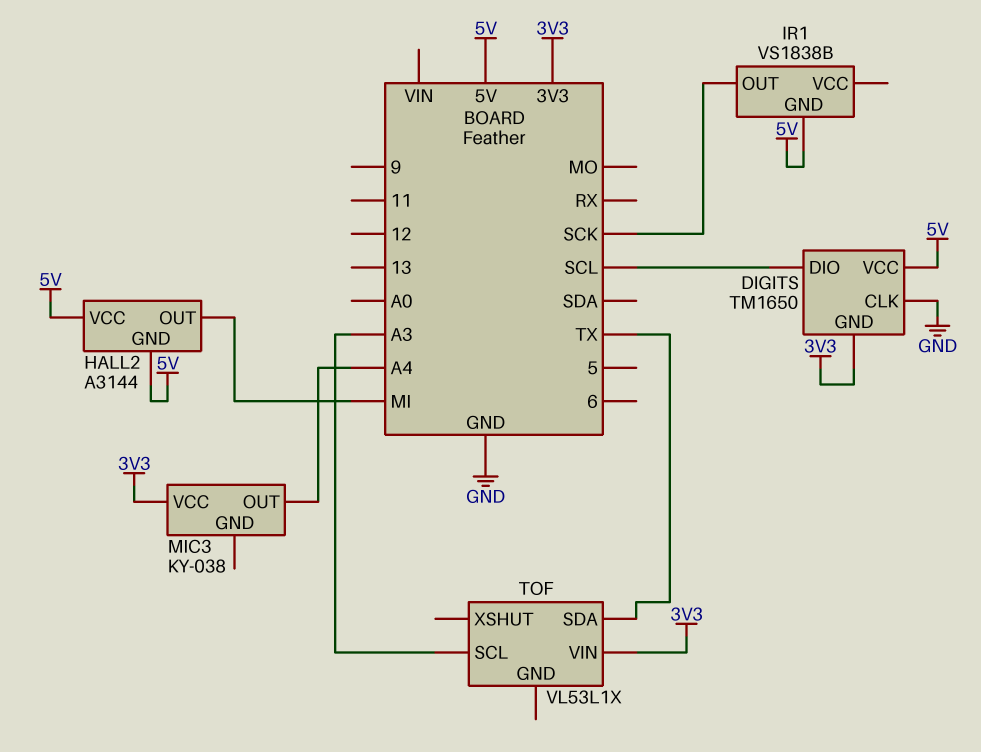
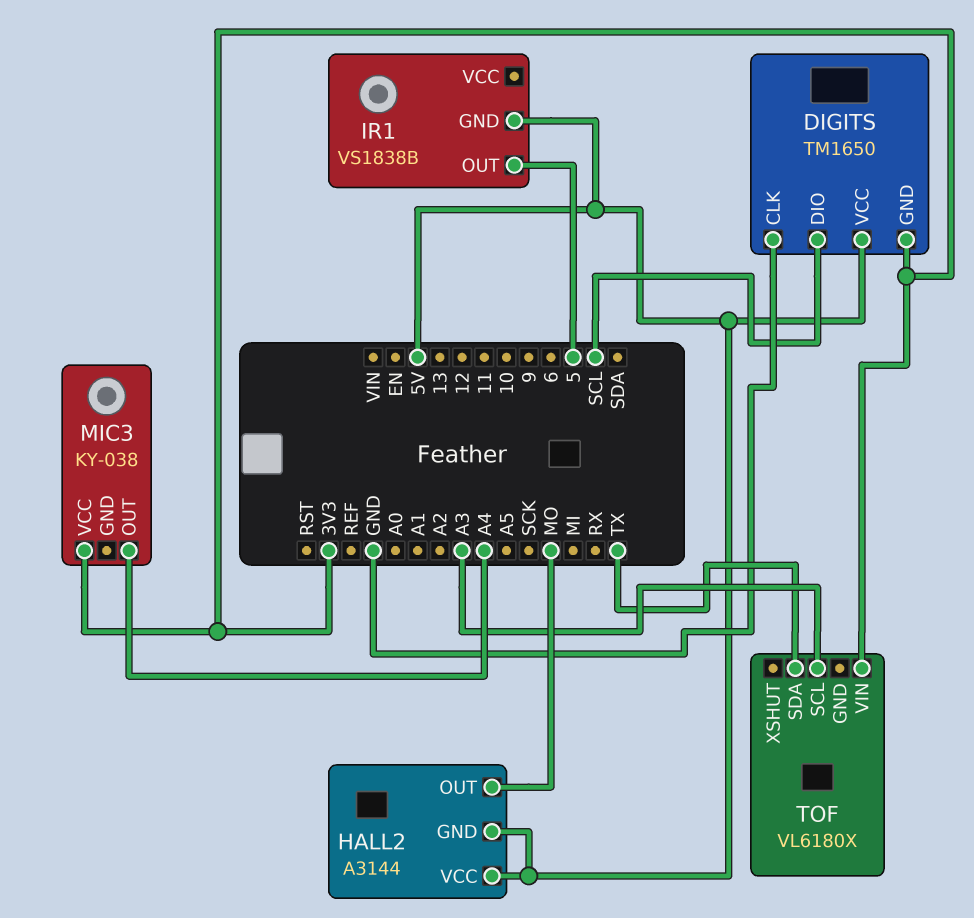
HALL2 pin OUT: MI -> MO
IR1 pin OUT: SCK -> 5
TOF: VL53L1X -> VL6180X

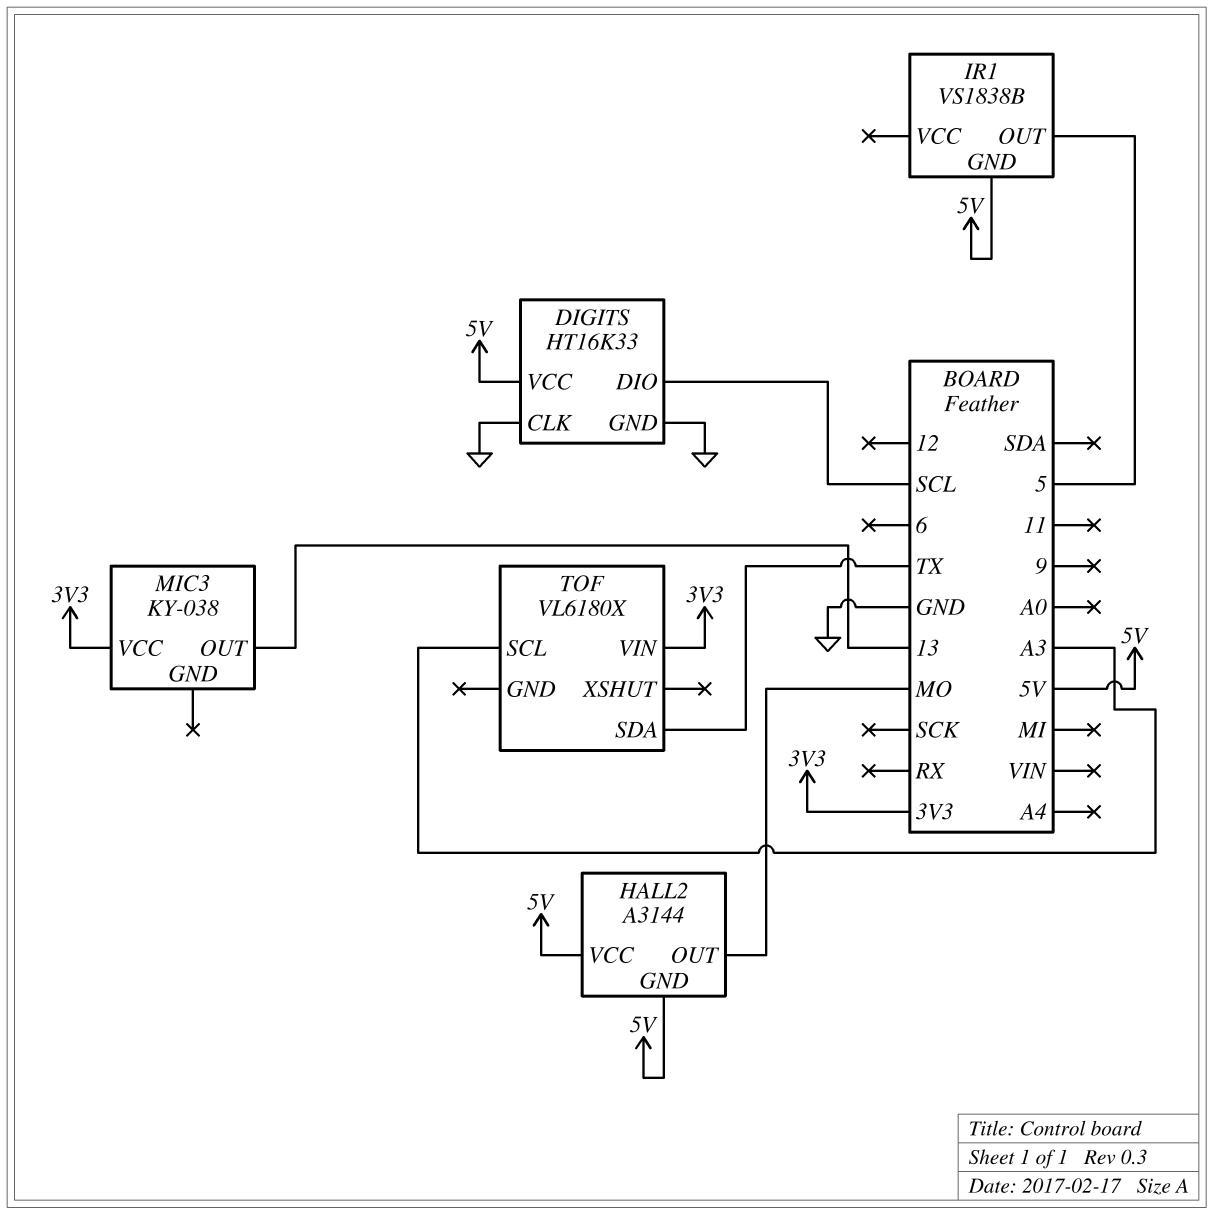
DIGITS: TM1650 -> HT16K33
DIGITS pin GND: 3V3 -> GND
MIC3 pin OUT: A4 -> 13

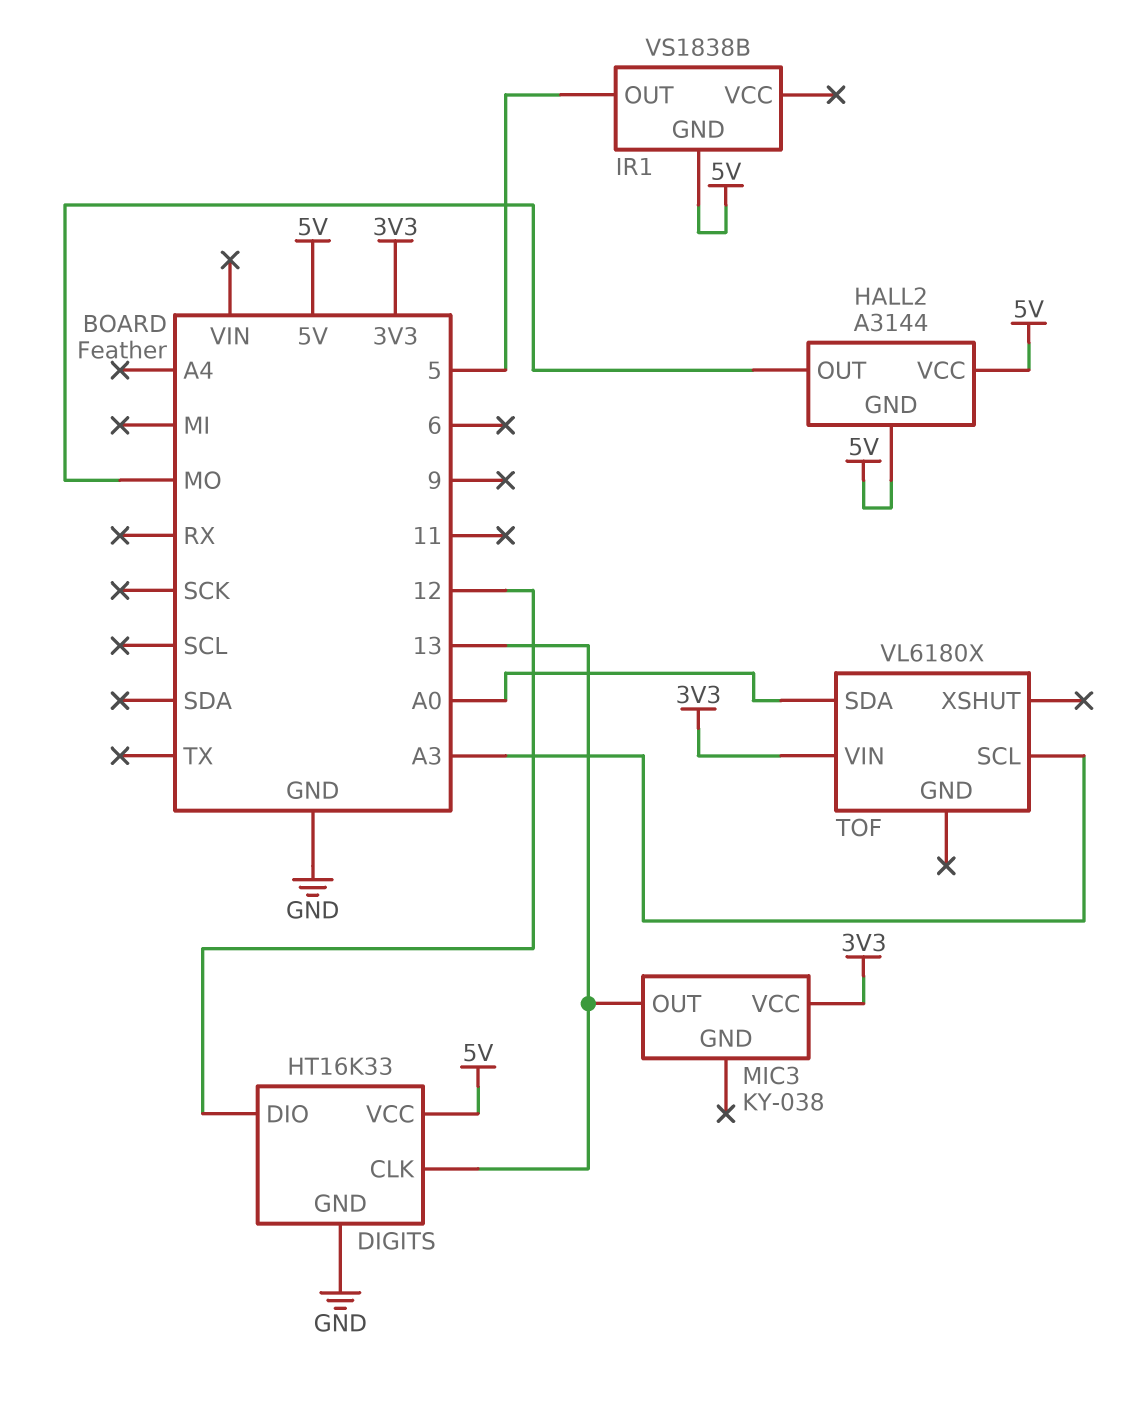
DIGITS pin CLK: GND -> 13
DIGITS pin DIO: SCL -> 12
TOF pin SDA: TX -> A0

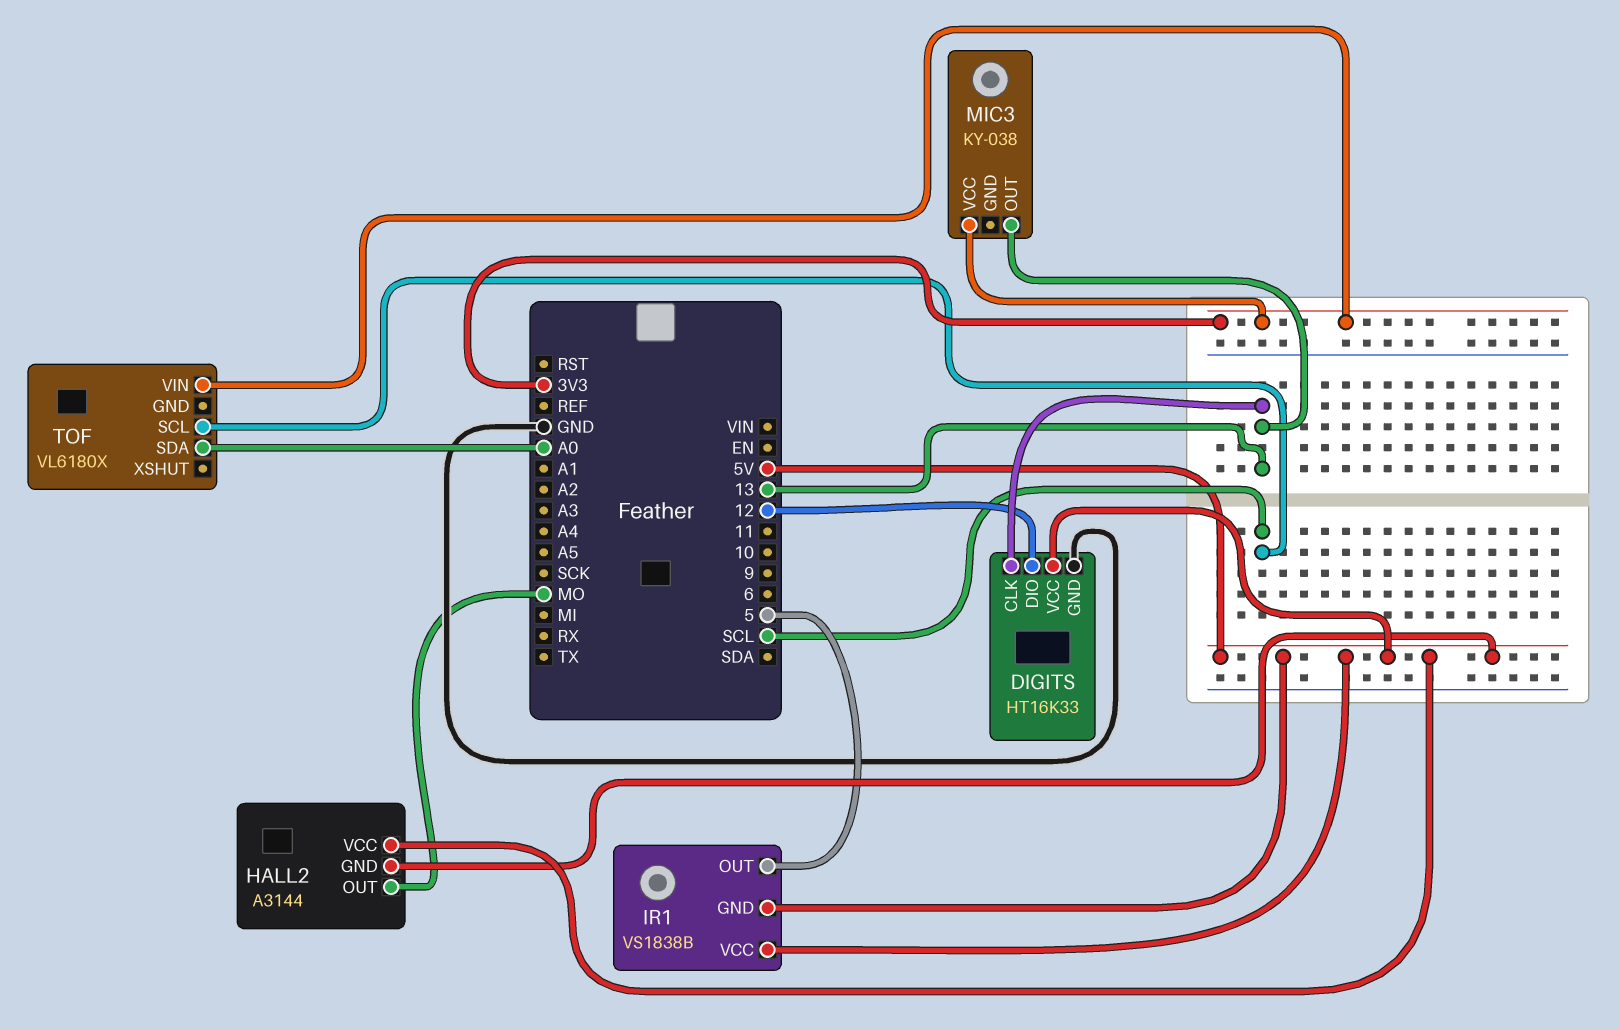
IR1 pin VCC: none -> 5V
TOF pin SCL: A3 -> SCL

